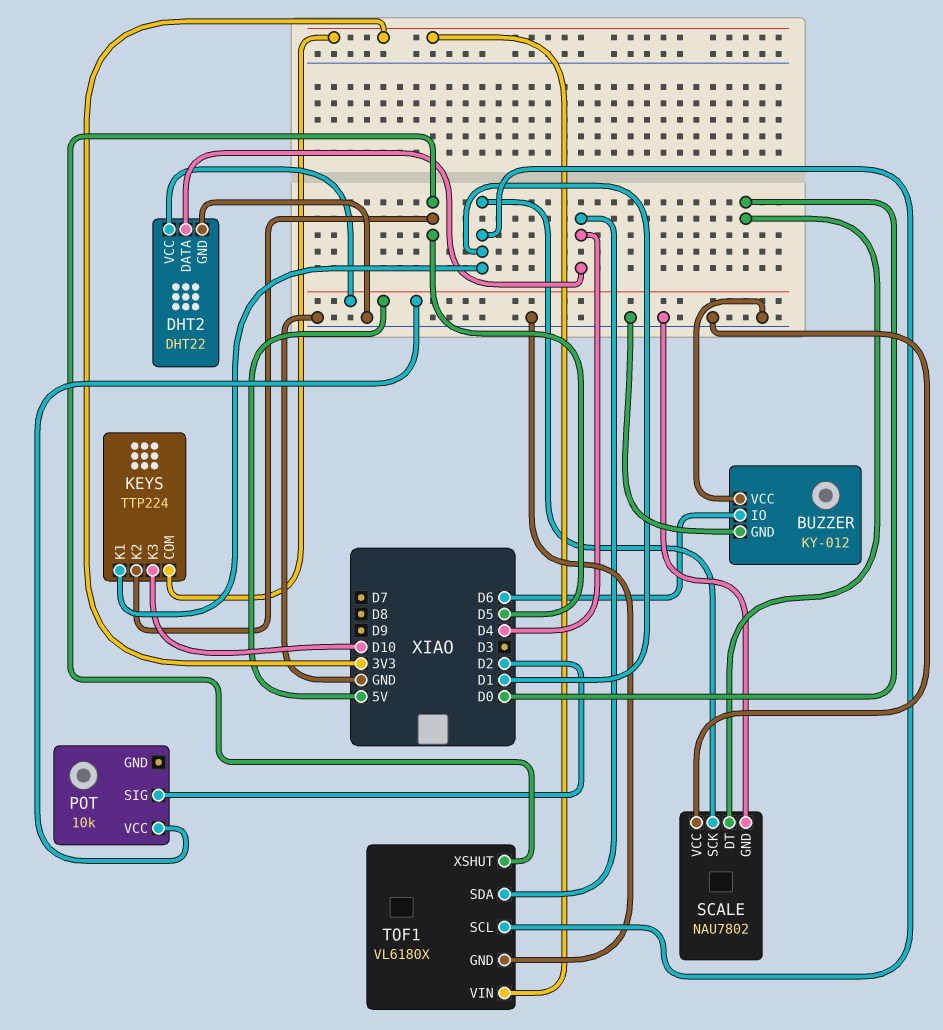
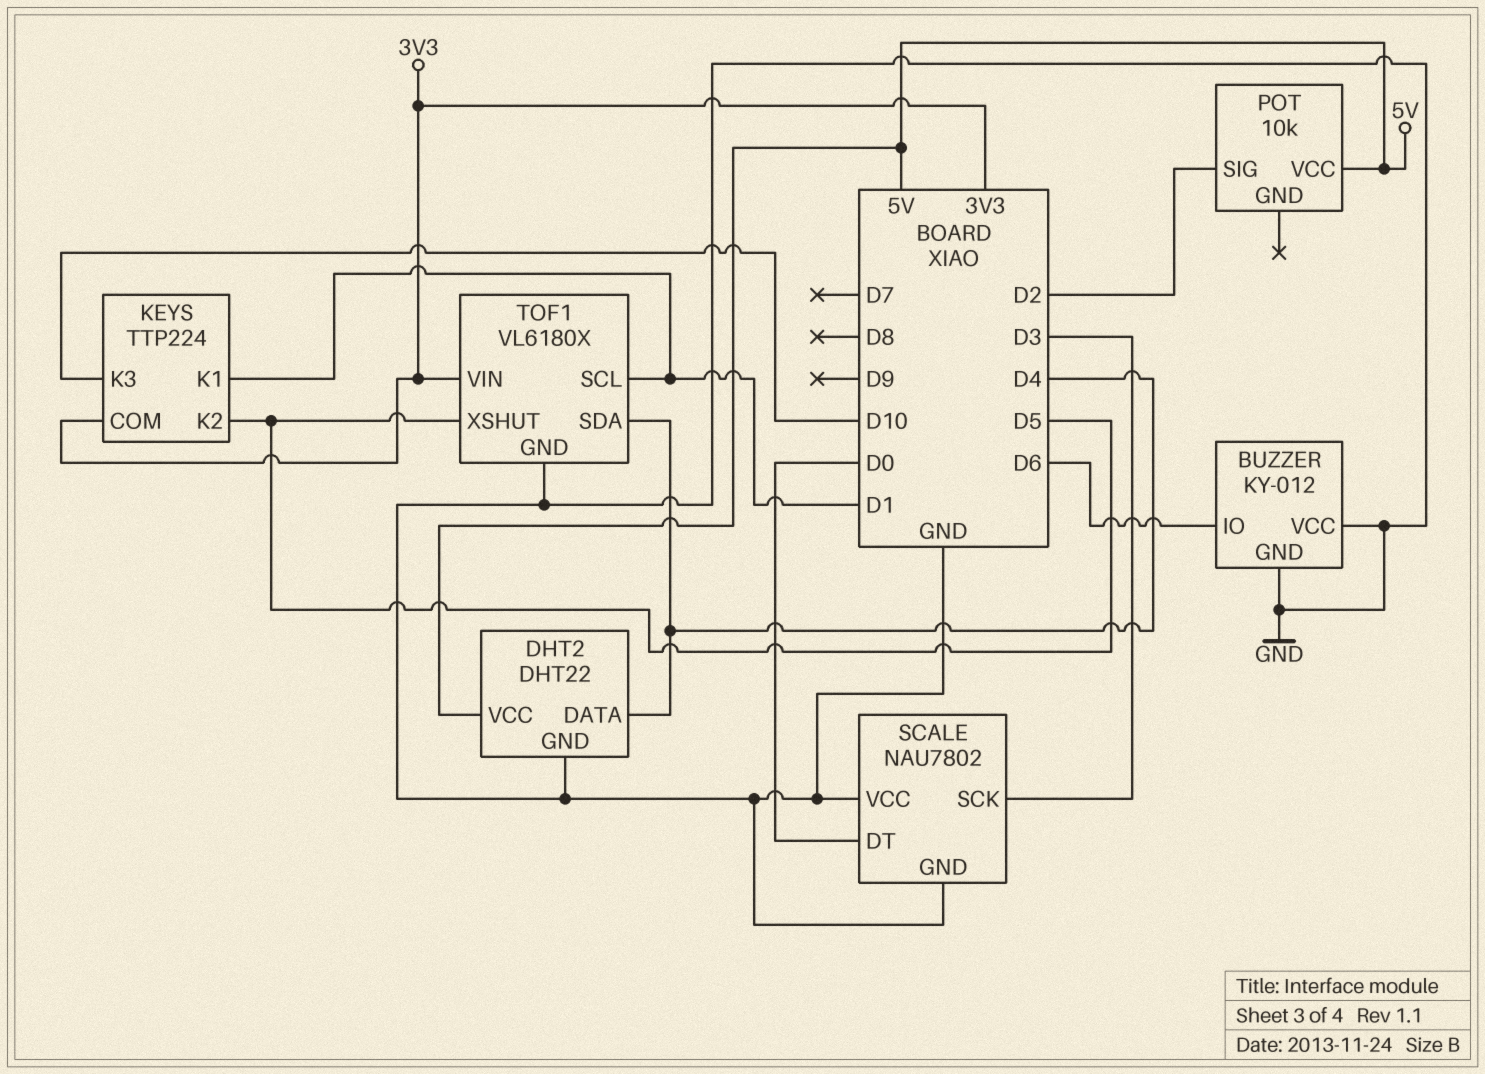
SCALE pin SCK: D1 -> D3

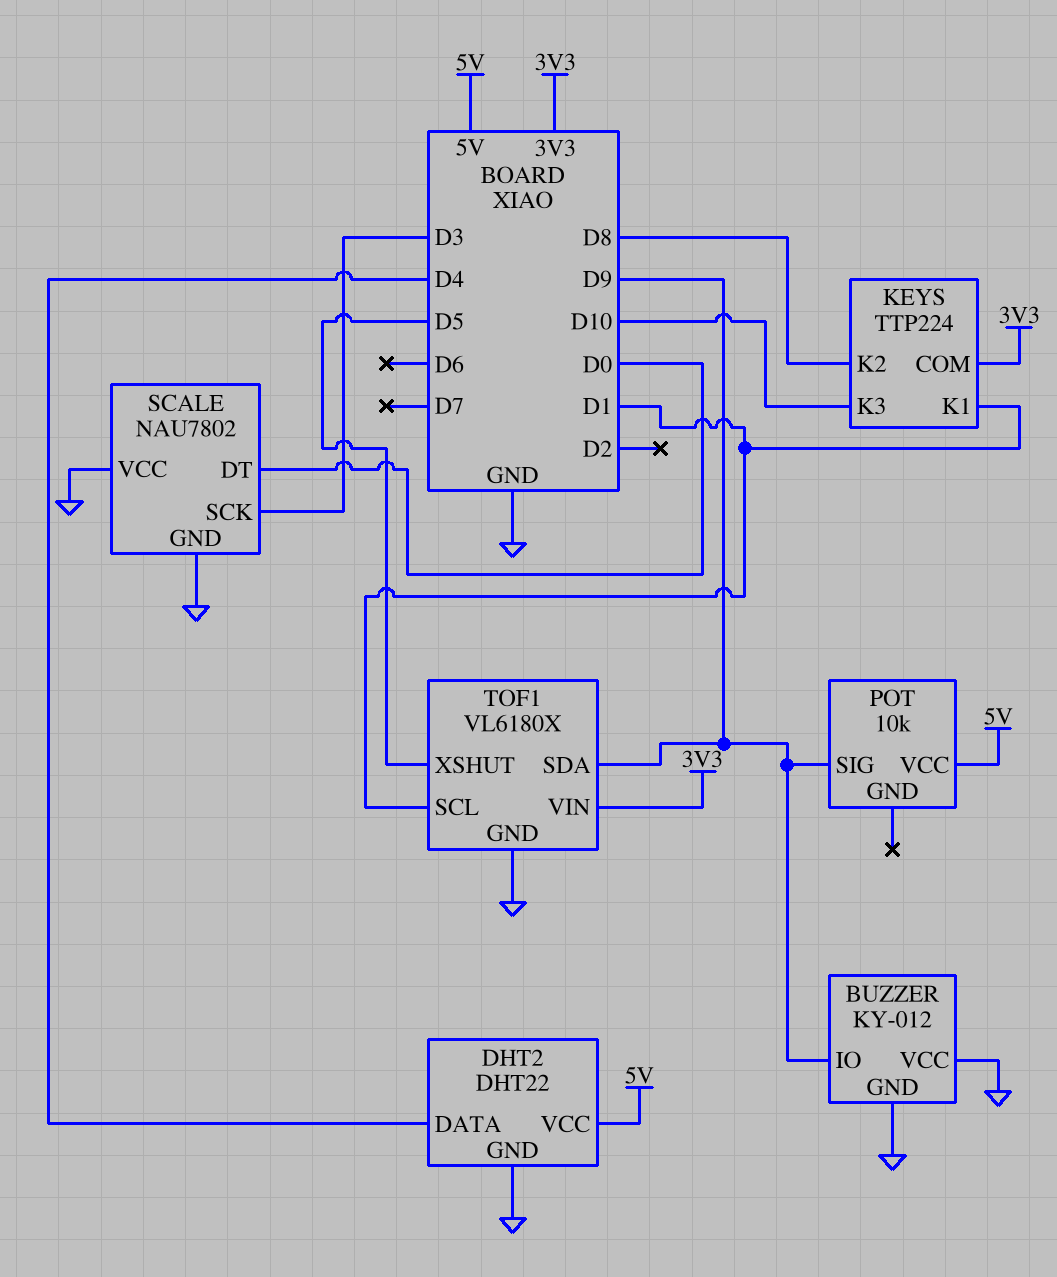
BUZZER pin IO: D6 -> D9
KEYS pin K2: D5 -> D8
POT pin SIG: D2 -> D9
TOF1 pin SDA: D4 -> D9

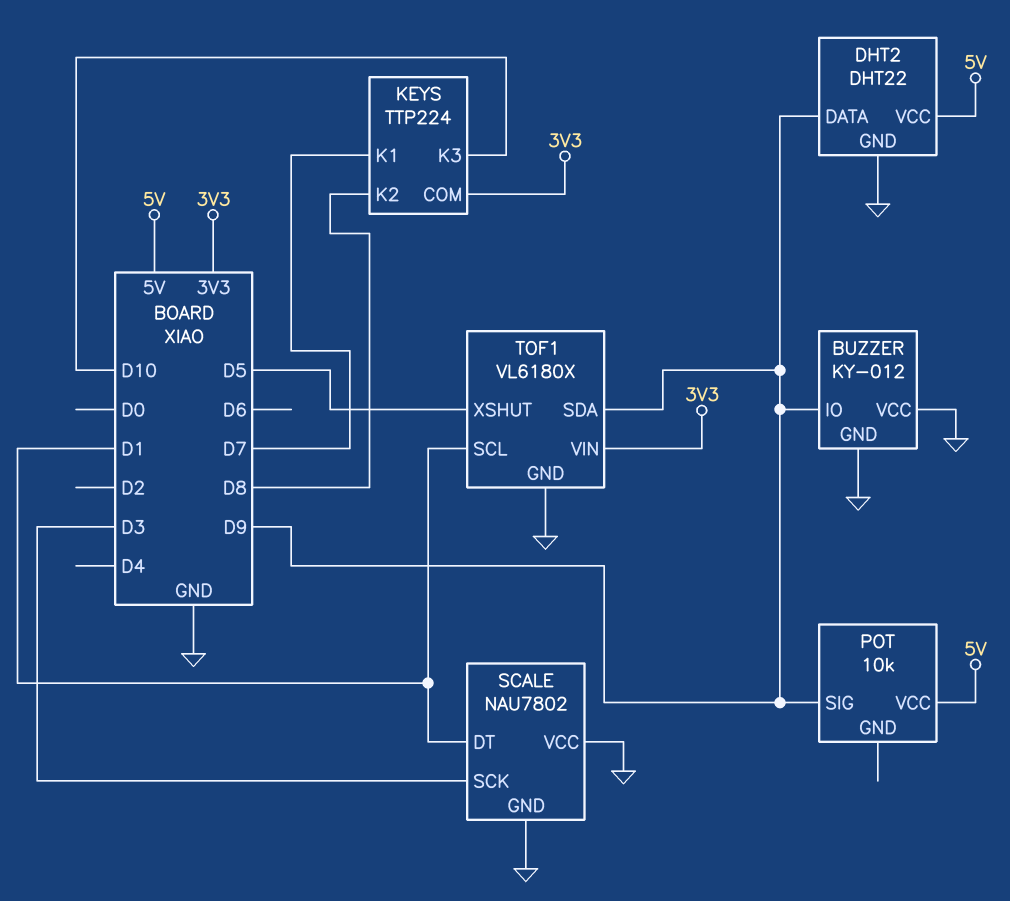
DHT2 pin DATA: D4 -> D9
KEYS pin K1: D1 -> D7
SCALE pin DT: D0 -> D1

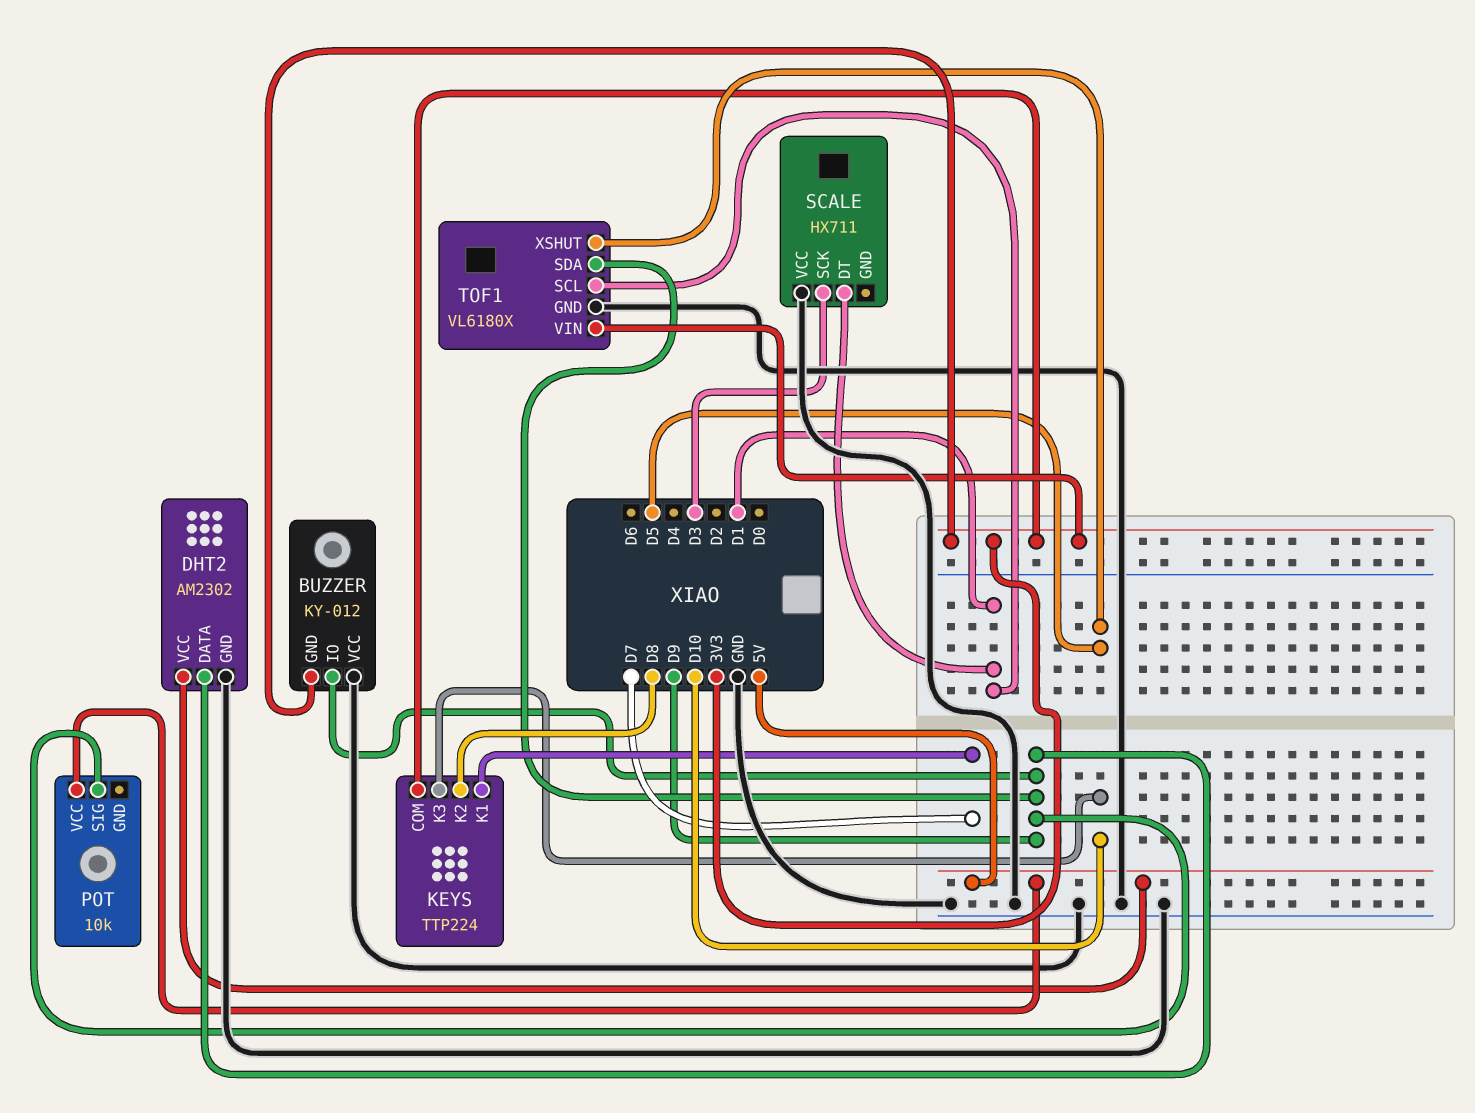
BUZZER pin GND: GND -> 3V3
DHT2: DHT22 -> AM2302
SCALE: NAU7802 -> HX711
SCALE pin GND: GND -> none

